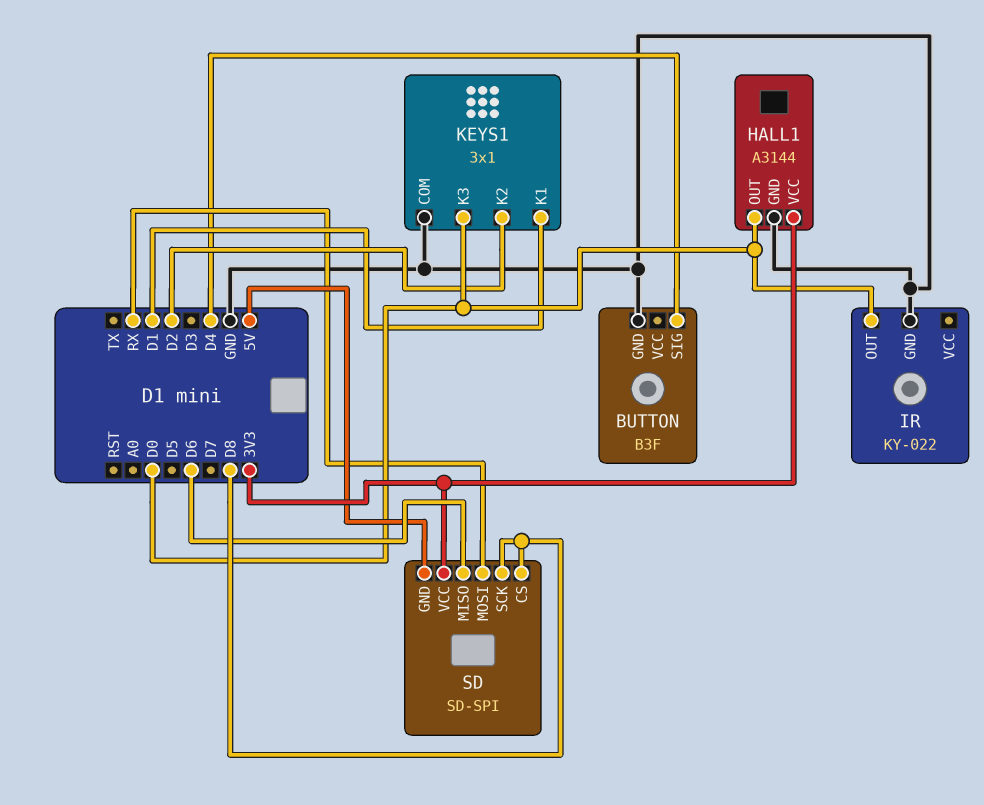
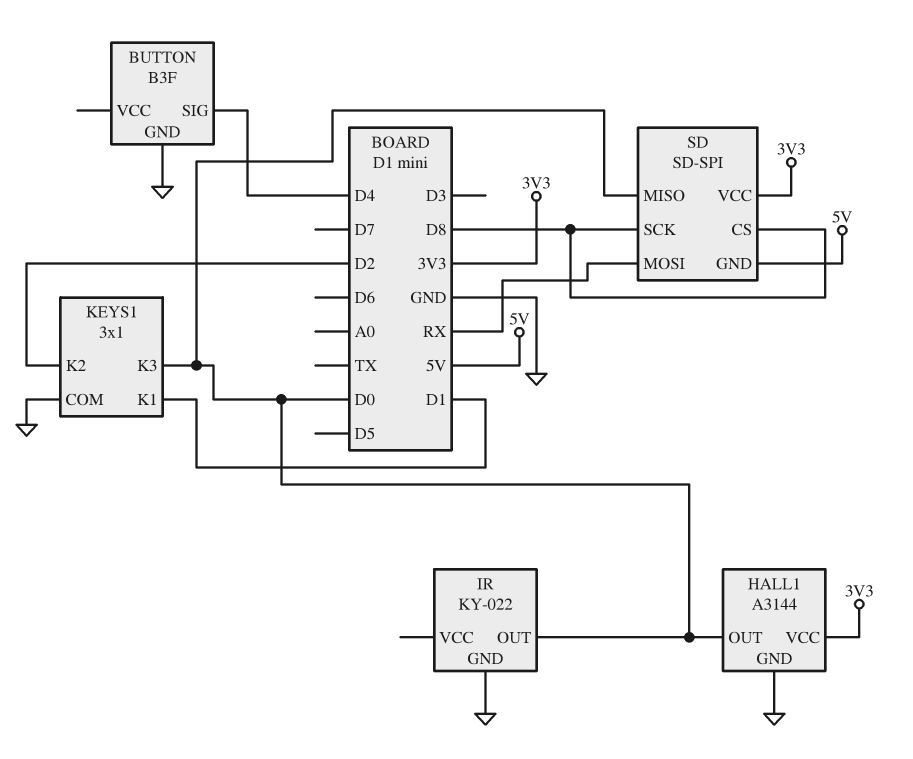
SD pin MISO: D6 -> D0

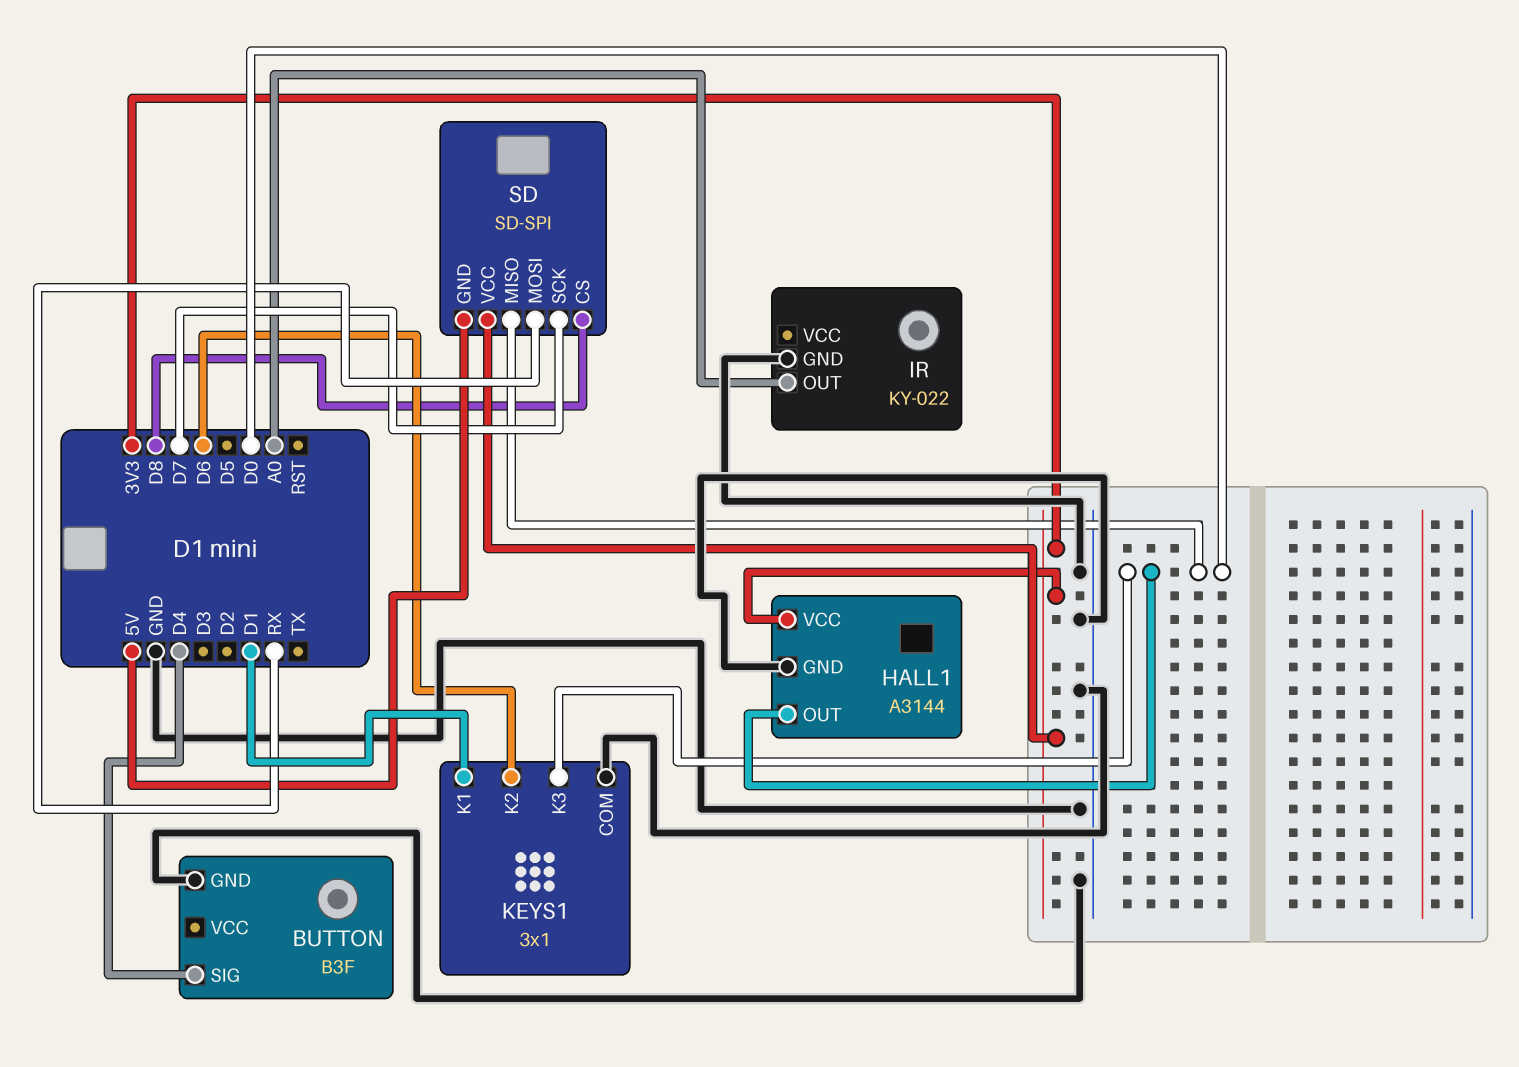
IR pin OUT: D0 -> A0
KEYS1 pin K2: D2 -> D6
SD pin SCK: D8 -> D7

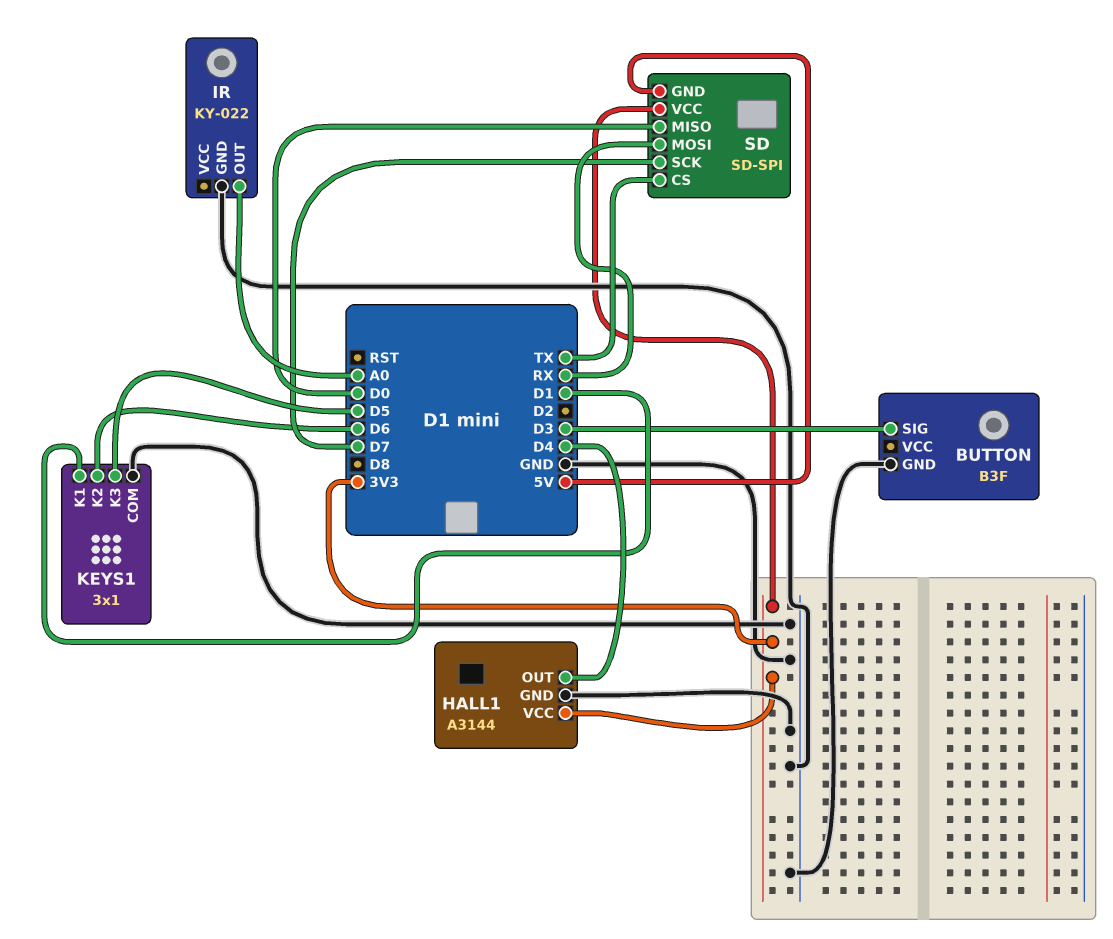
BUTTON pin SIG: D4 -> D3
HALL1 pin OUT: D0 -> D4
KEYS1 pin K3: D0 -> D5
SD pin CS: D8 -> TX

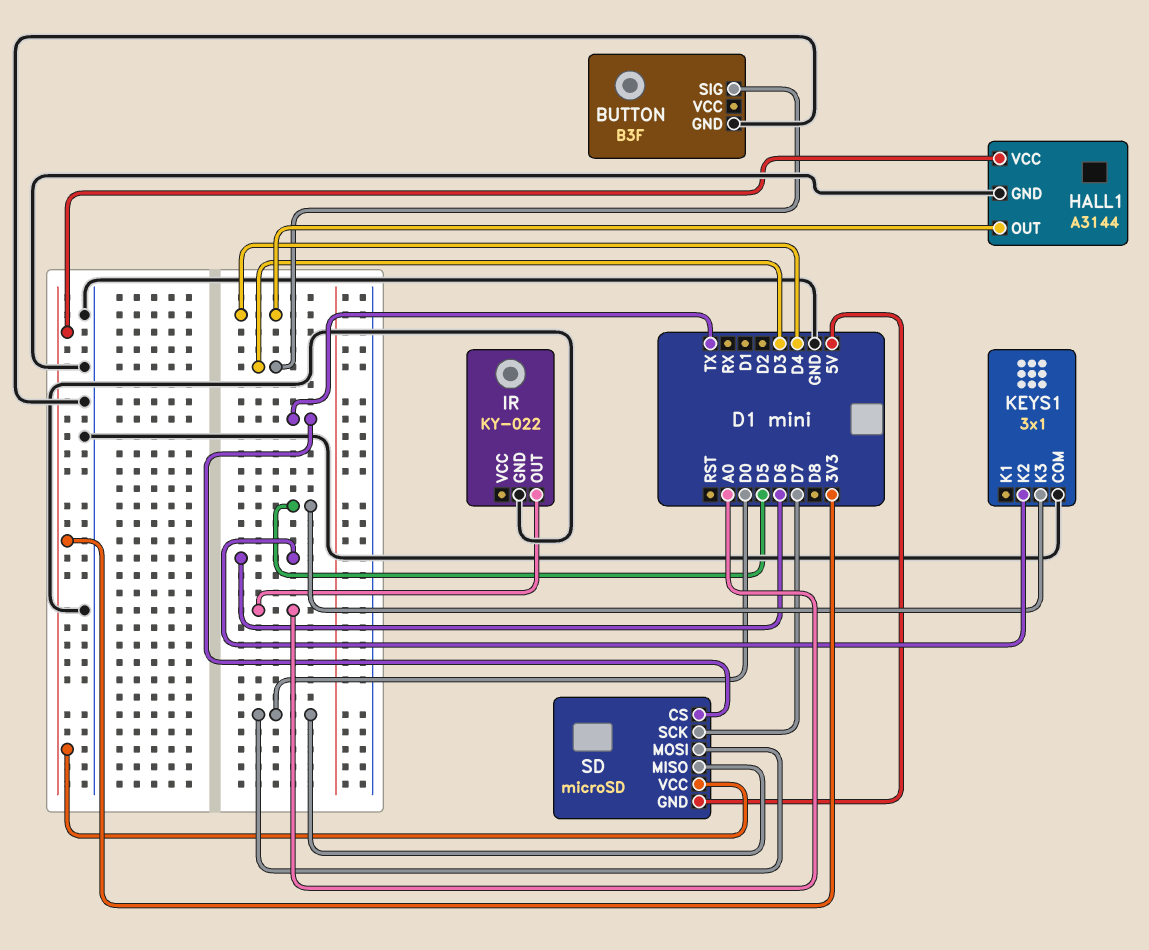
KEYS1 pin K1: D1 -> none
SD: SD-SPI -> microSD
SD pin MOSI: RX -> D0

